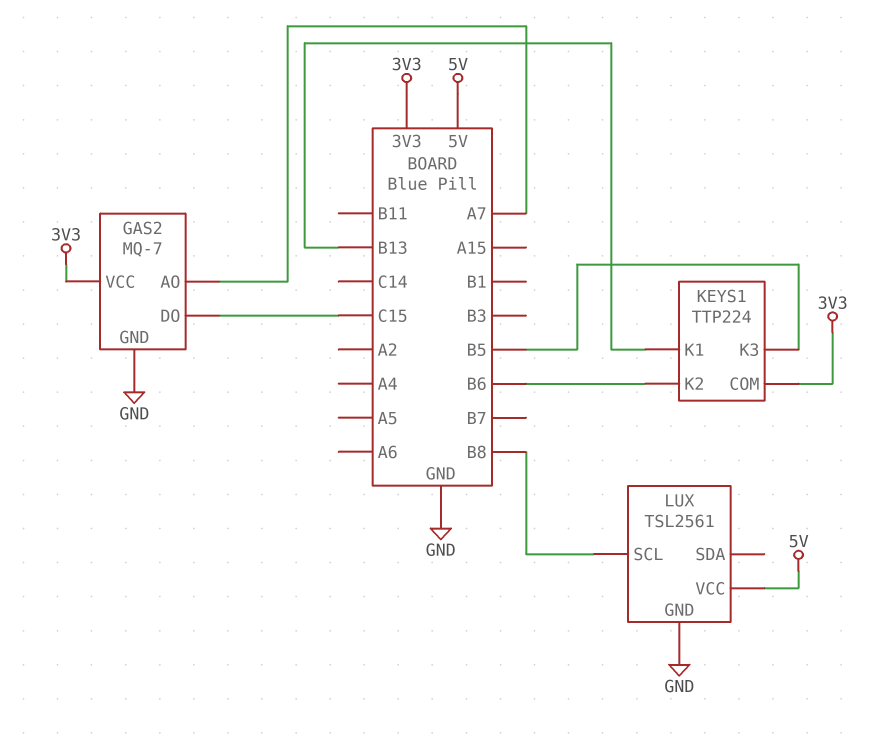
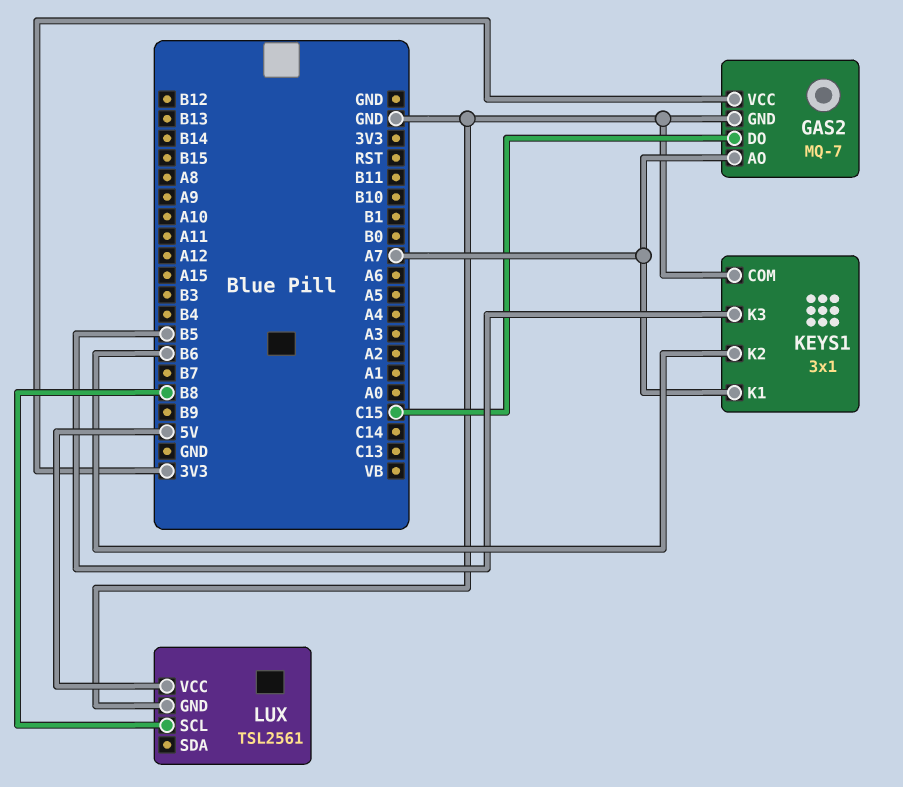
KEYS1: TTP224 -> 3x1
KEYS1 pin COM: 3V3 -> GND
KEYS1 pin K1: B13 -> A7

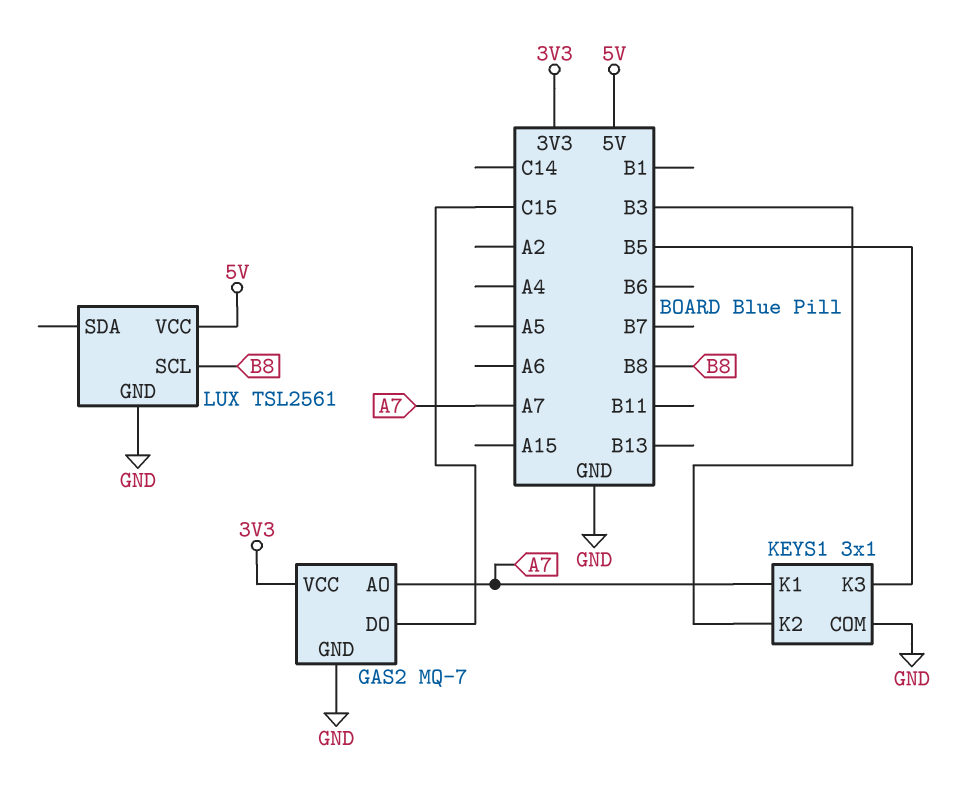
KEYS1 pin K2: B6 -> B3

